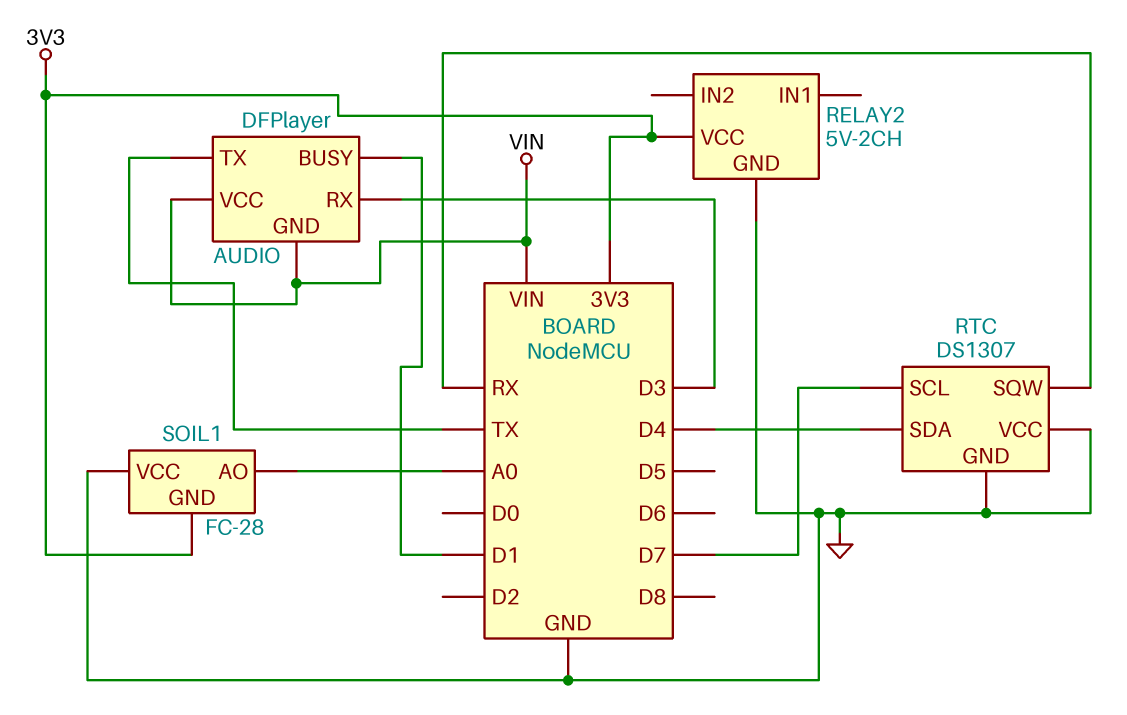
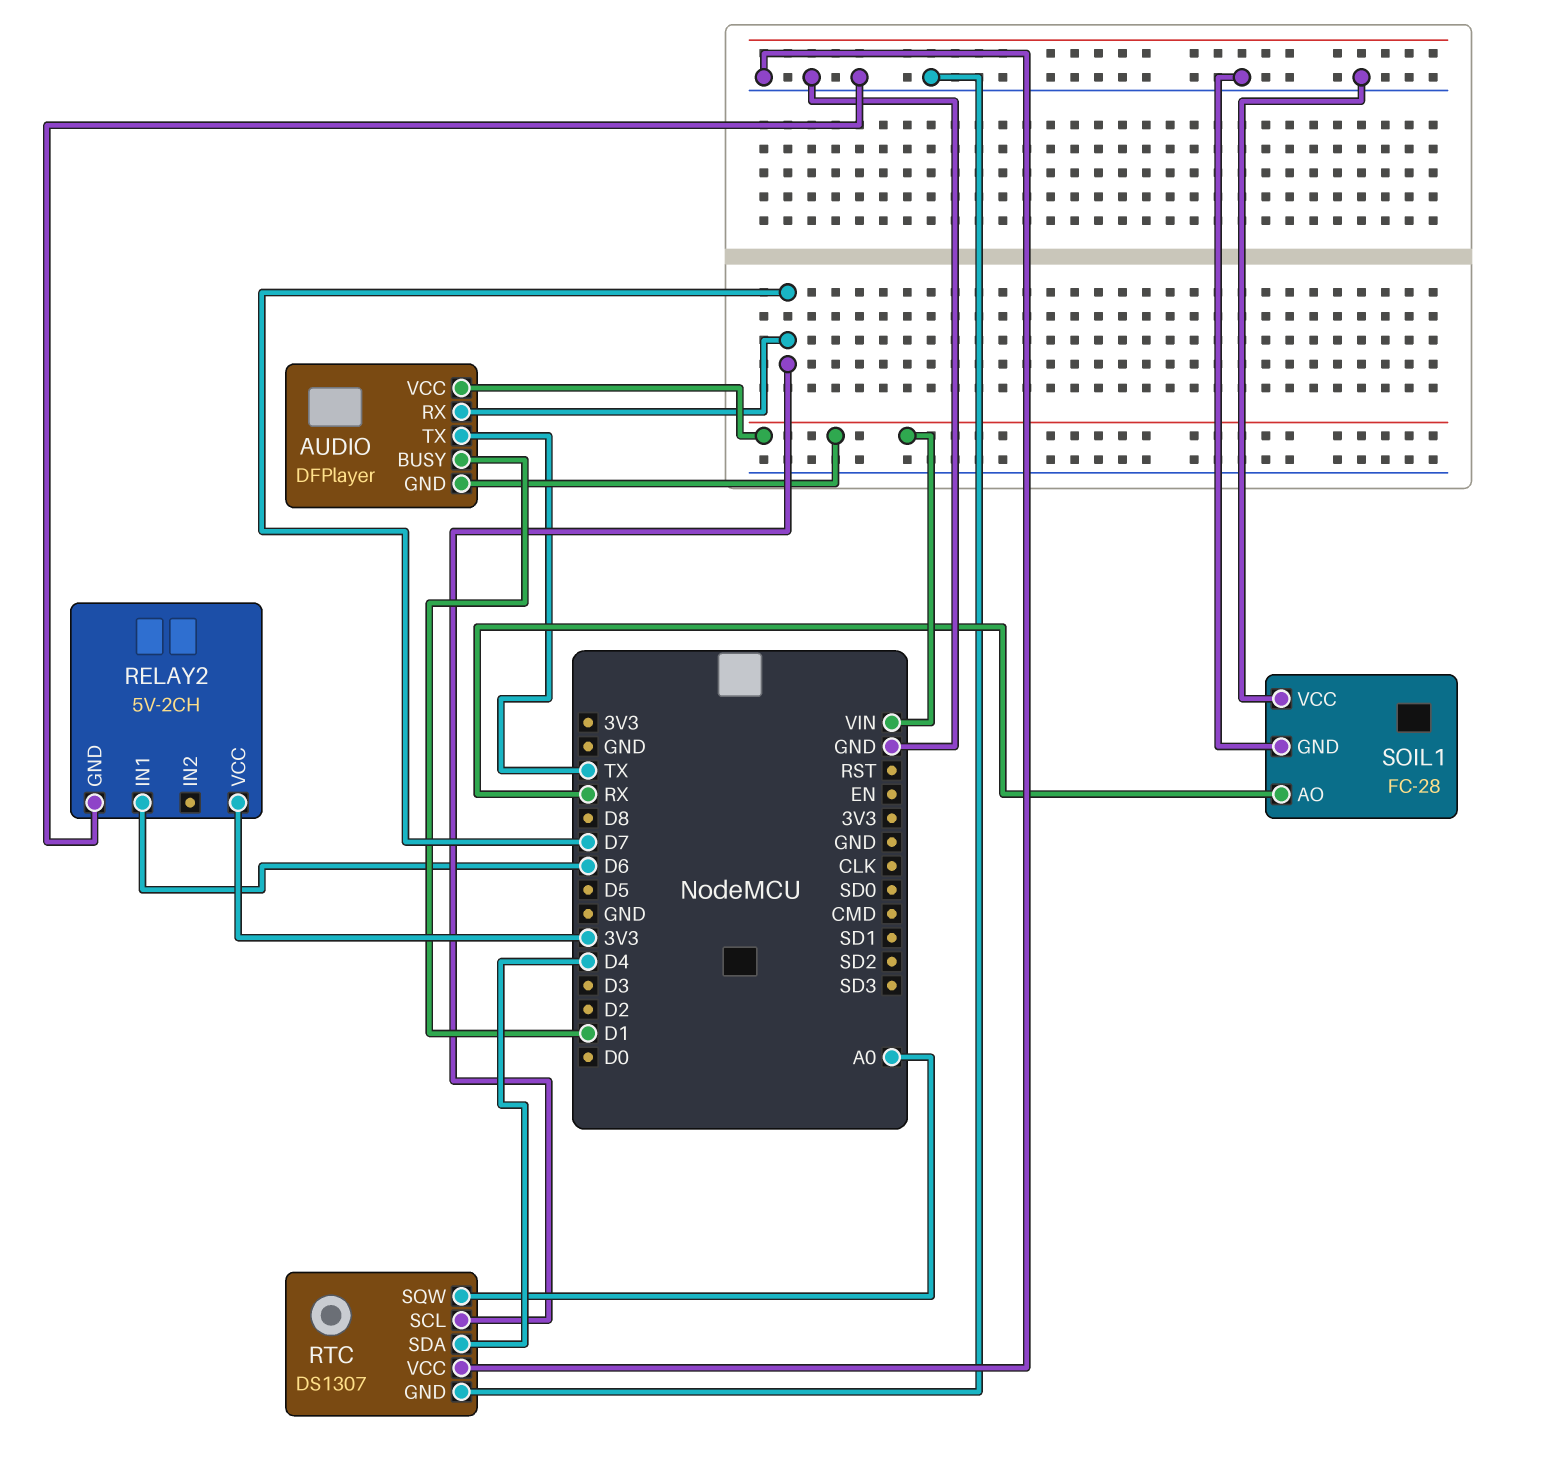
AUDIO pin RX: D3 -> D7
RELAY2 pin IN1: none -> D6
RTC pin SQW: RX -> A0
SOIL1 pin AO: A0 -> RX
SOIL1 pin GND: 3V3 -> GND

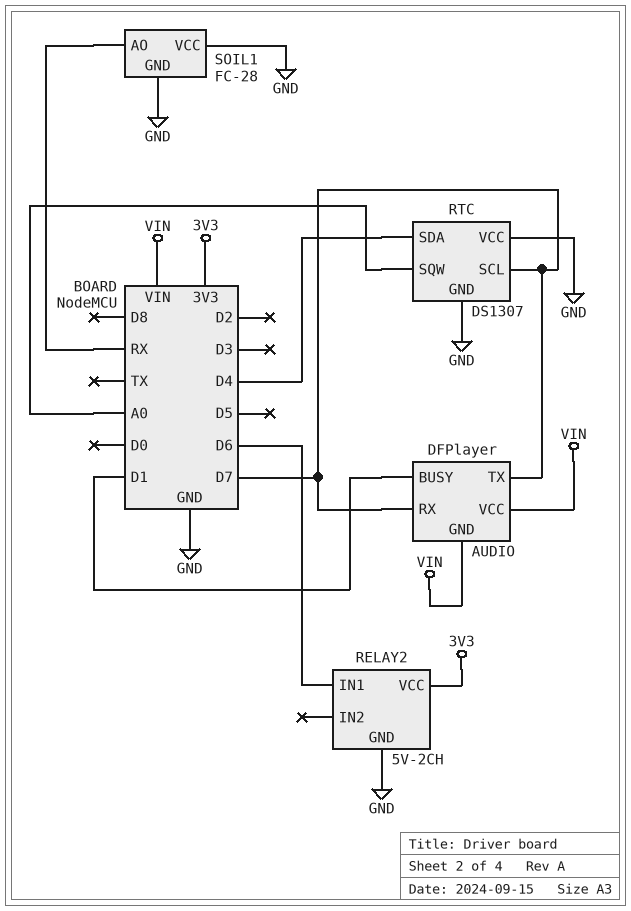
AUDIO pin TX: TX -> D7

